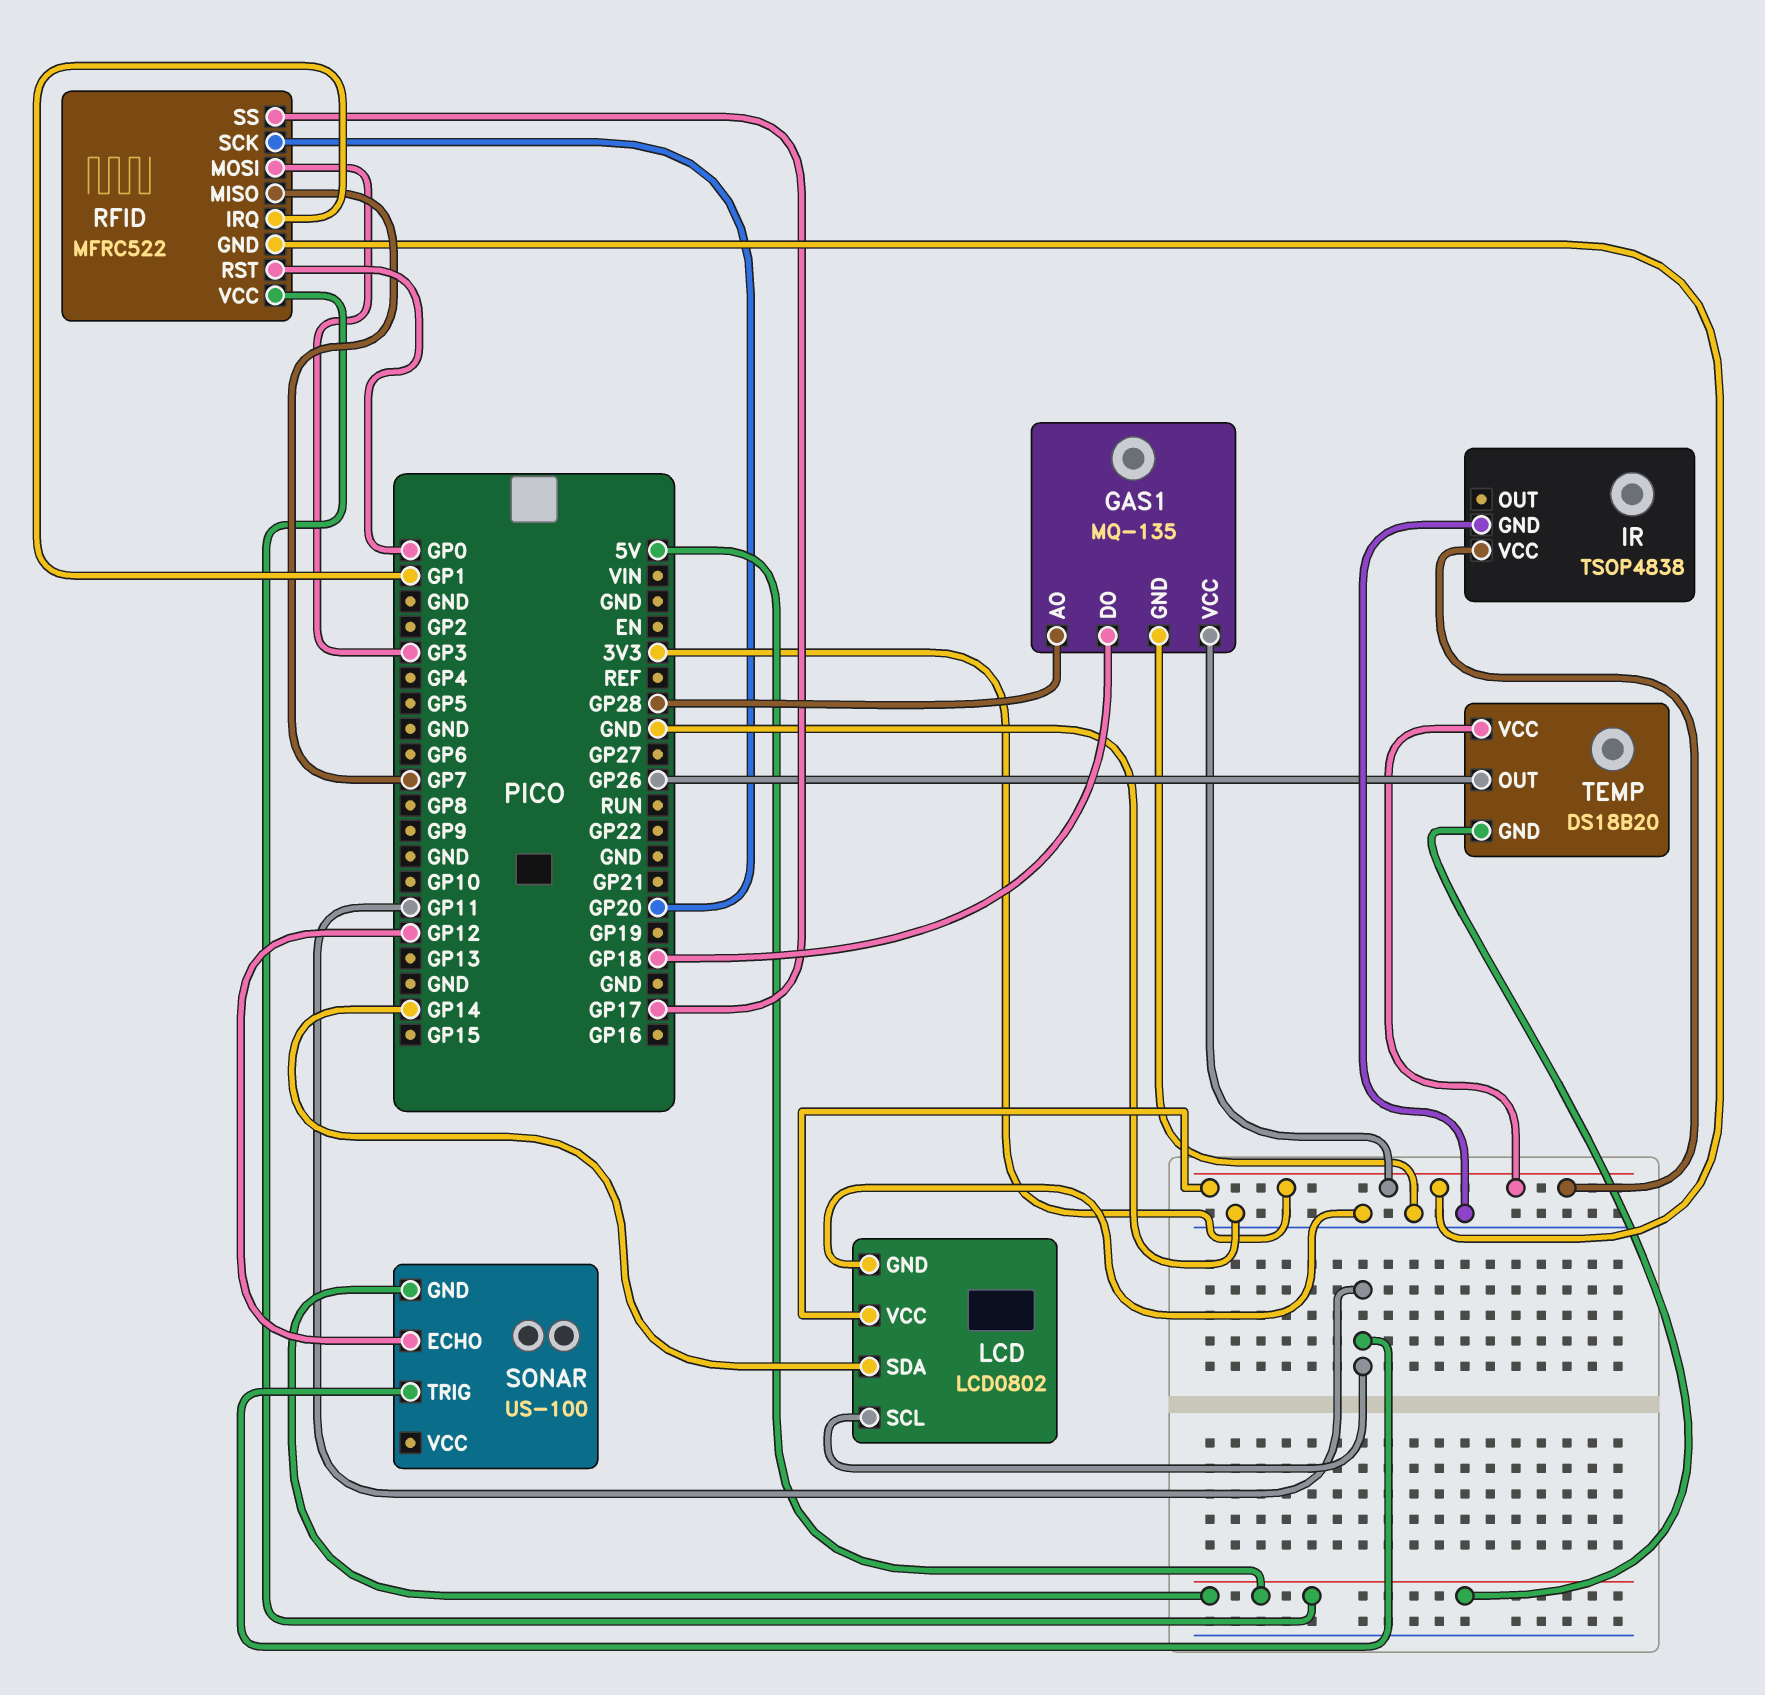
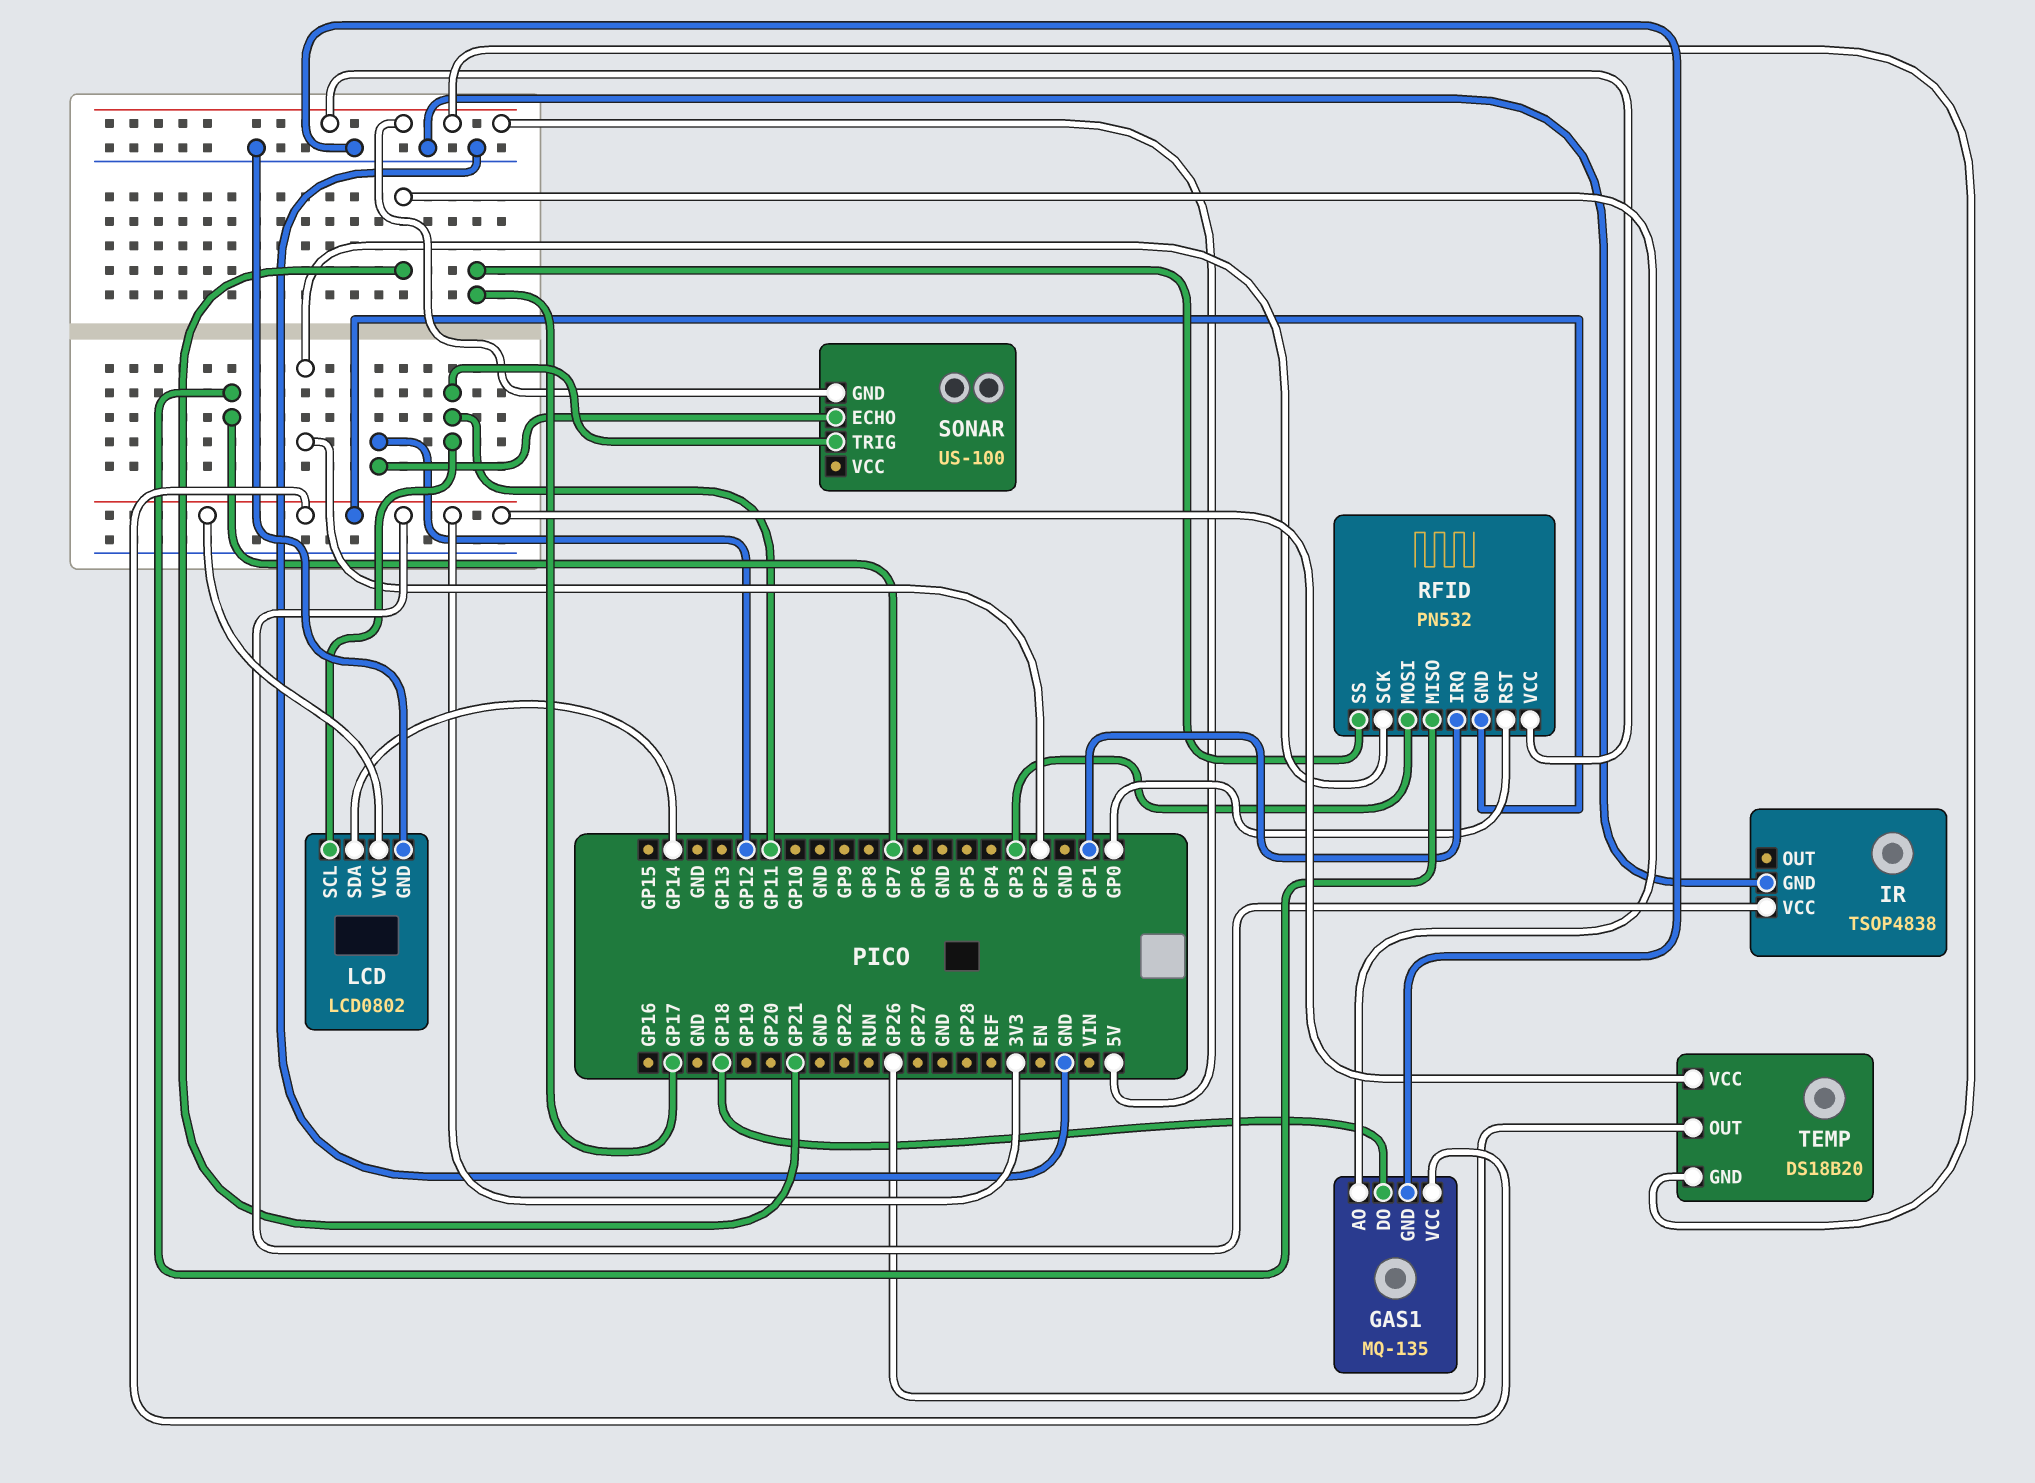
GAS1 pin AO: GP28 -> GP21
RFID: MFRC522 -> PN532
RFID pin SCK: GP20 -> GP2

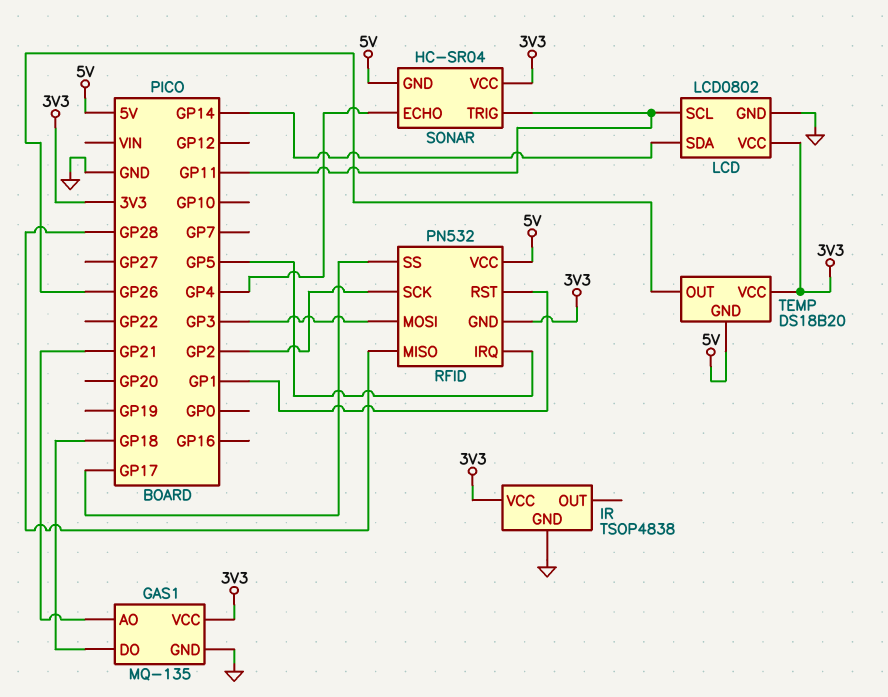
RFID pin IRQ: GP1 -> GP5
RFID pin MISO: GP7 -> GP28
RFID pin RST: GP0 -> GP1
SONAR: US-100 -> HC-SR04
SONAR pin ECHO: GP12 -> GP4
SONAR pin VCC: none -> 3V3

